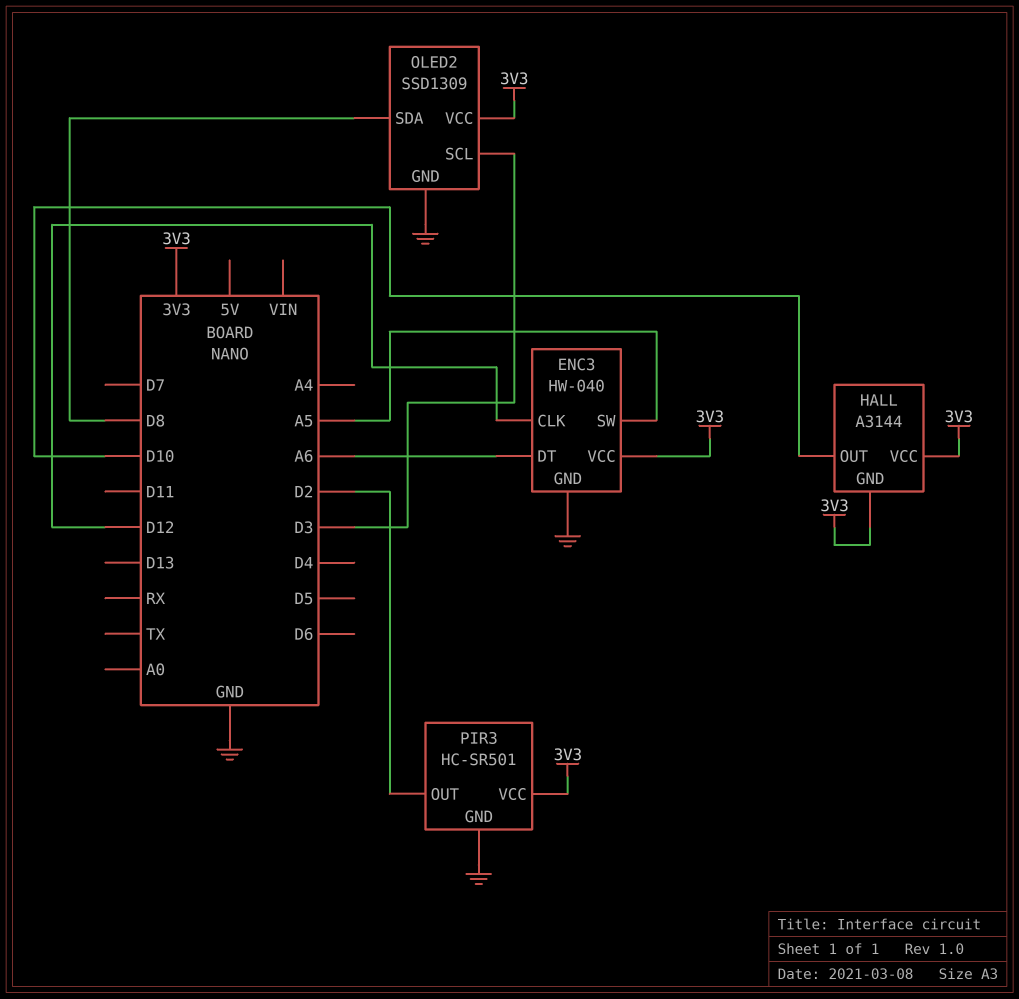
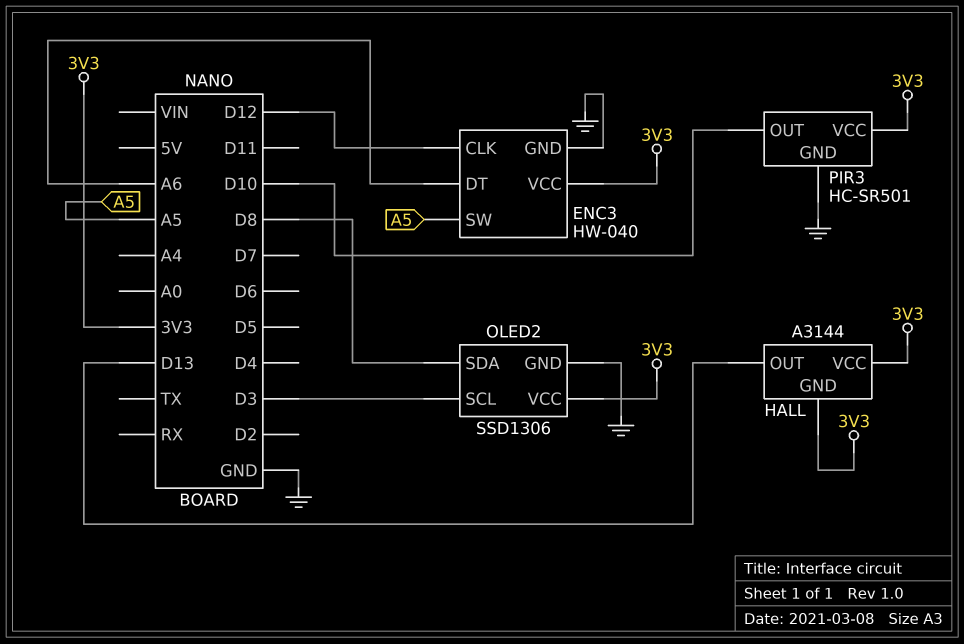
HALL pin OUT: D10 -> D13
OLED2: SSD1309 -> SSD1306
PIR3 pin OUT: D2 -> D10

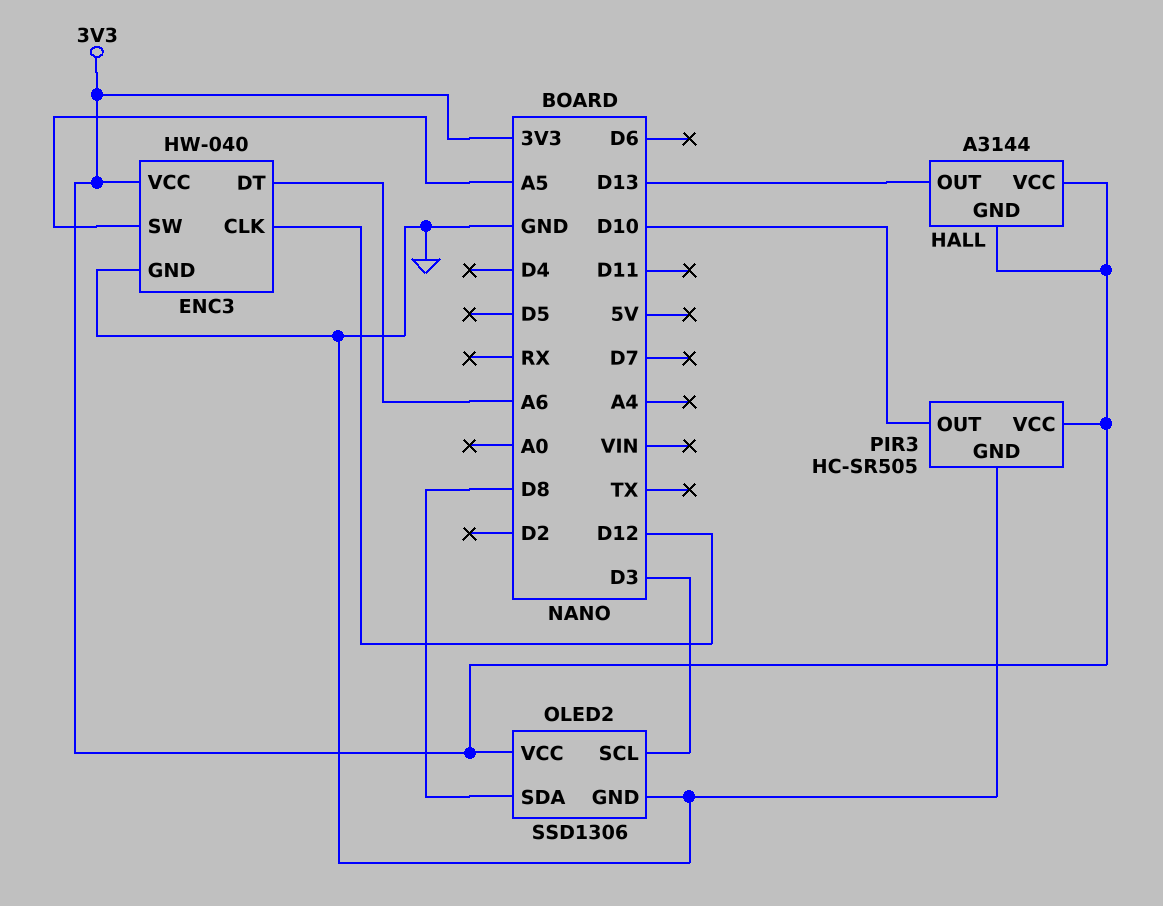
PIR3: HC-SR501 -> HC-SR505

